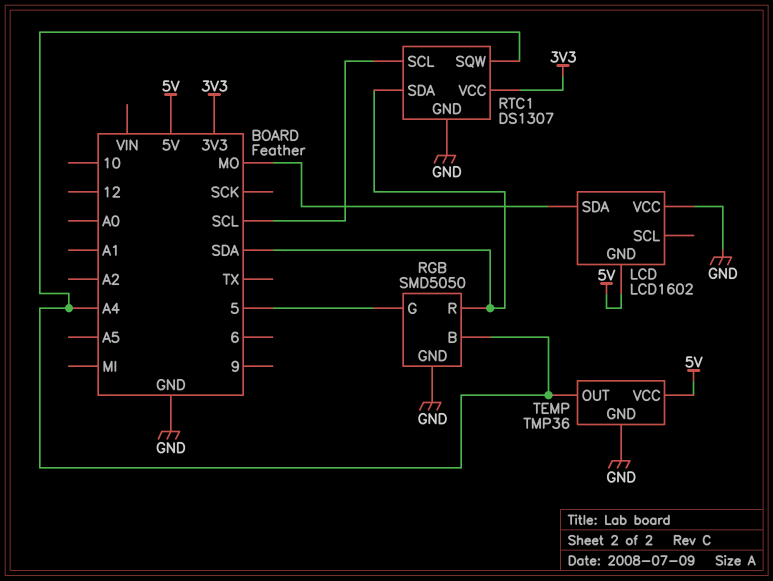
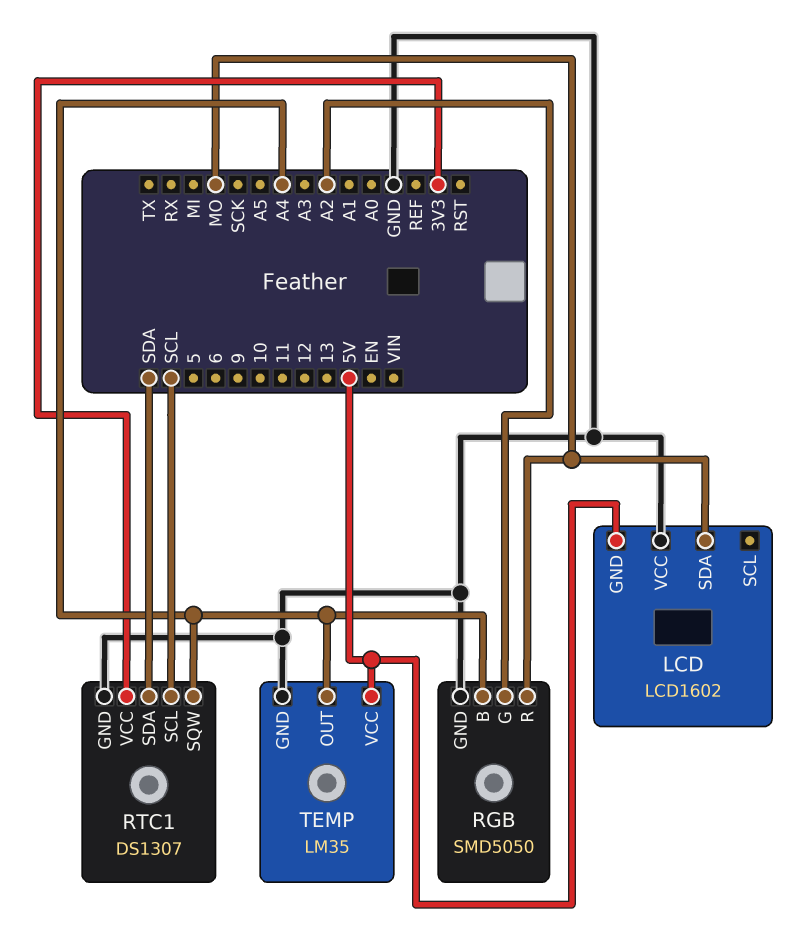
RGB pin G: 5 -> A2
RGB pin R: SDA -> MO
TEMP: TMP36 -> LM35

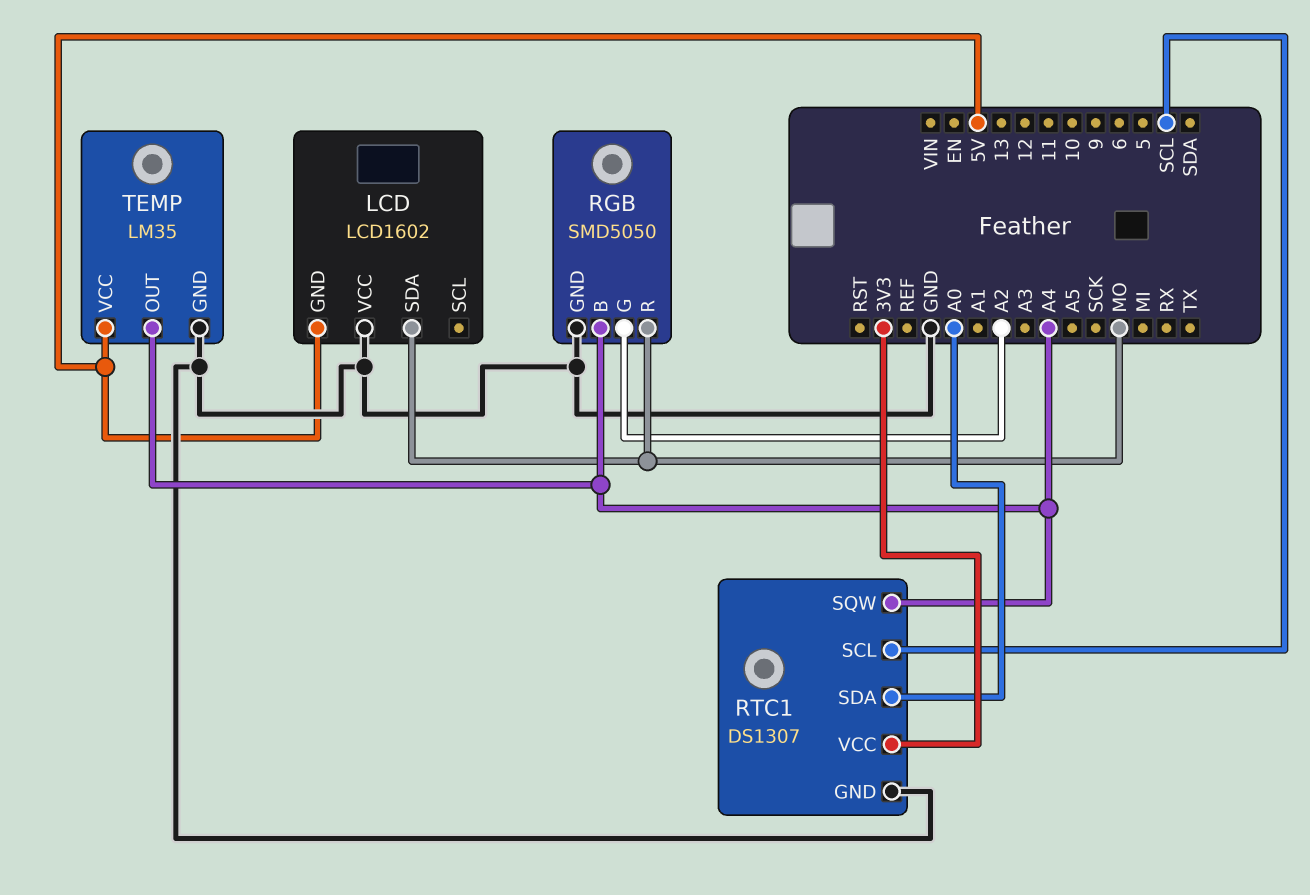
RTC1 pin SDA: SDA -> A0

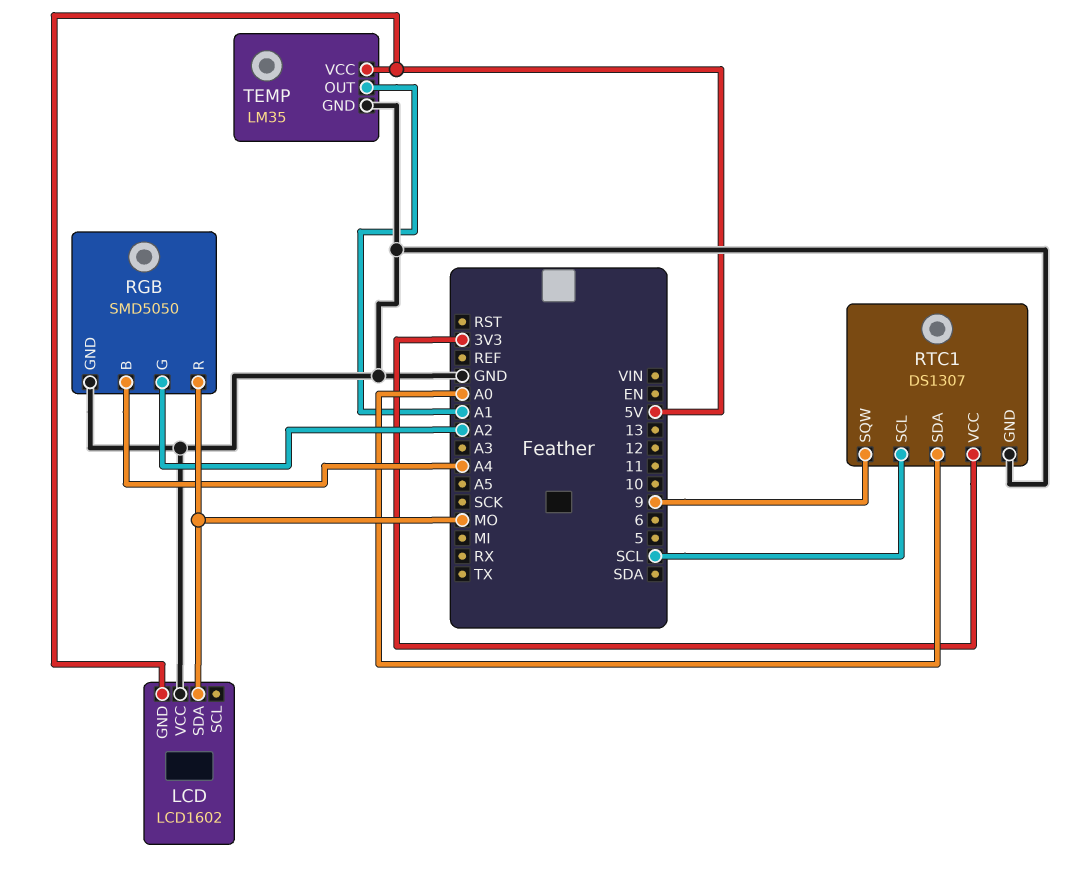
RTC1 pin SQW: A4 -> 9
TEMP pin OUT: A4 -> A1

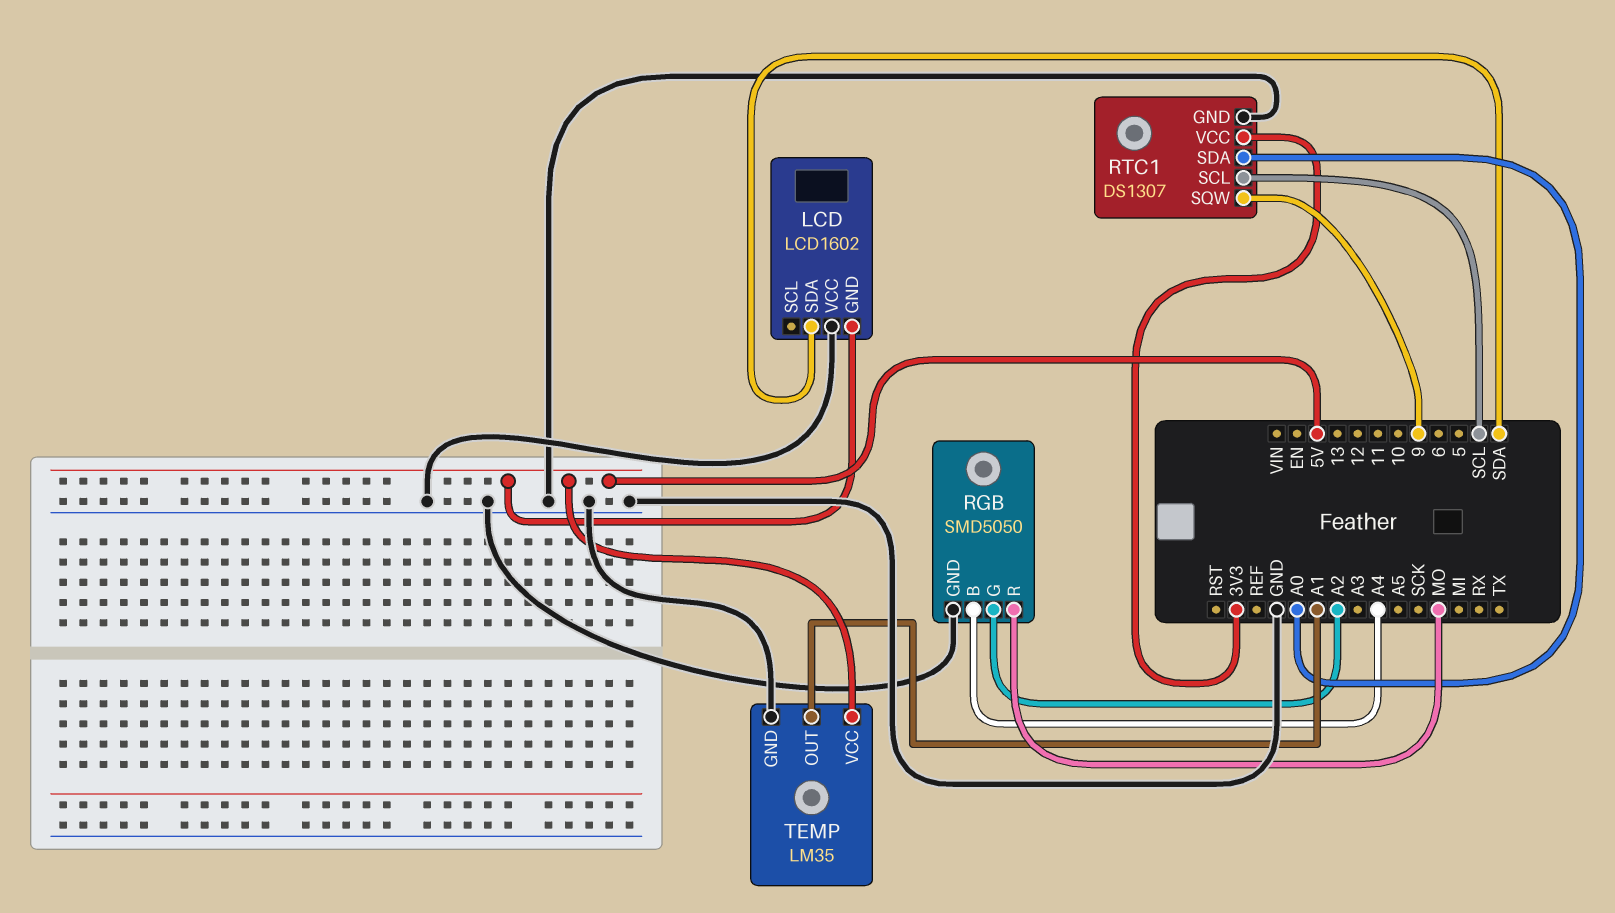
LCD pin SDA: MO -> SDA

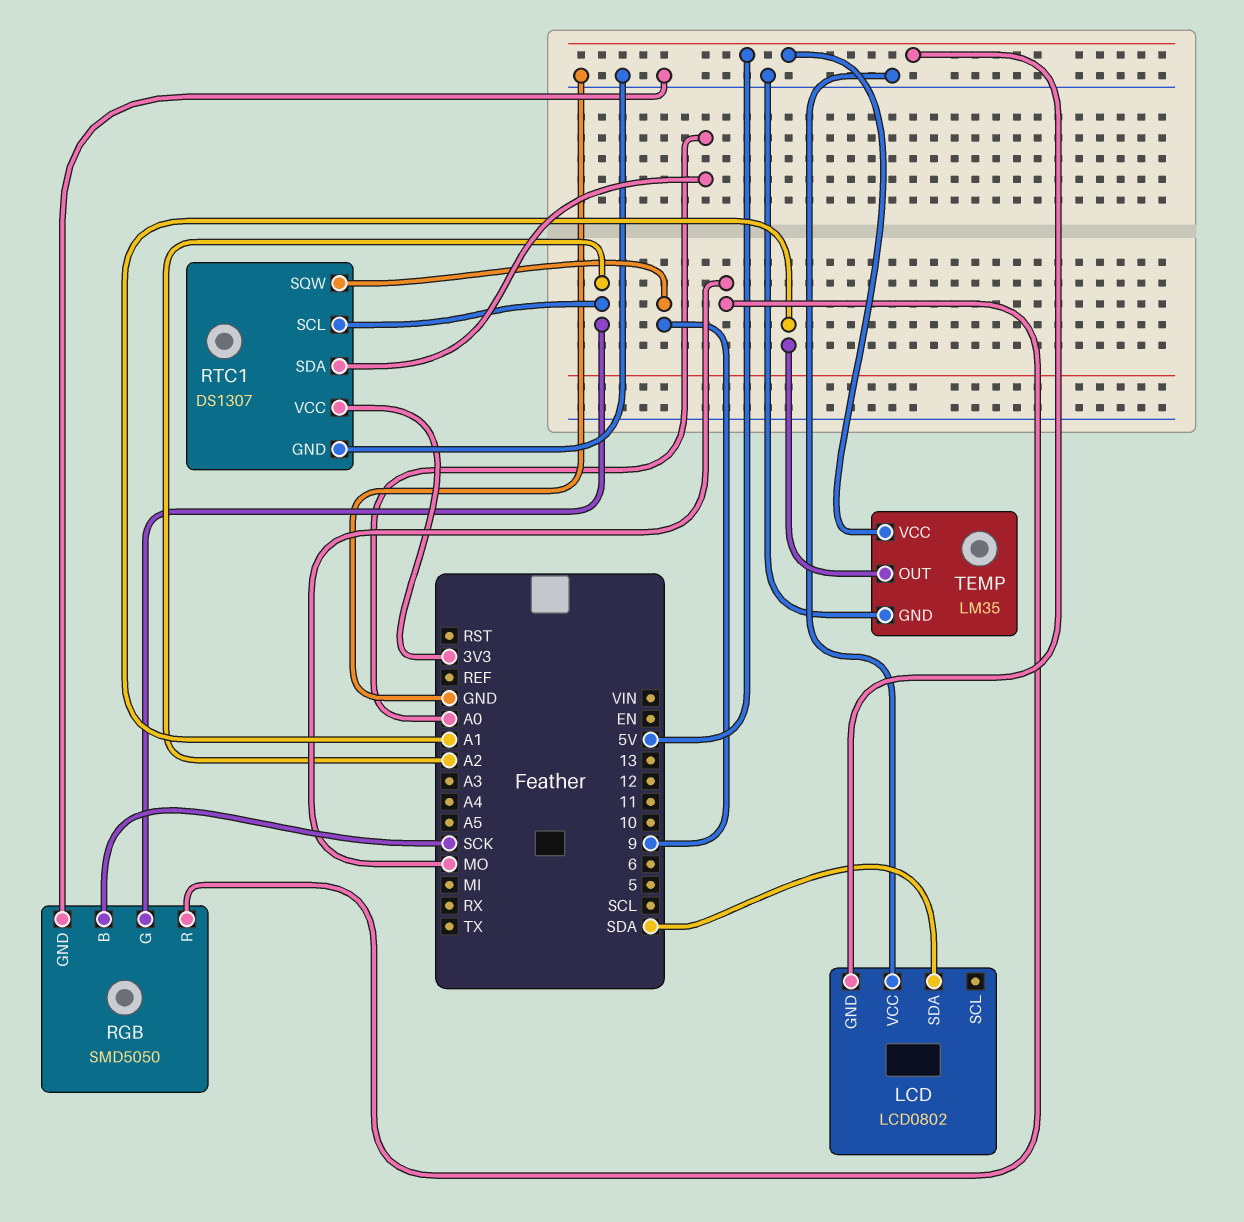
LCD: LCD1602 -> LCD0802
RGB pin B: A4 -> SCK
RTC1 pin SCL: SCL -> A2

